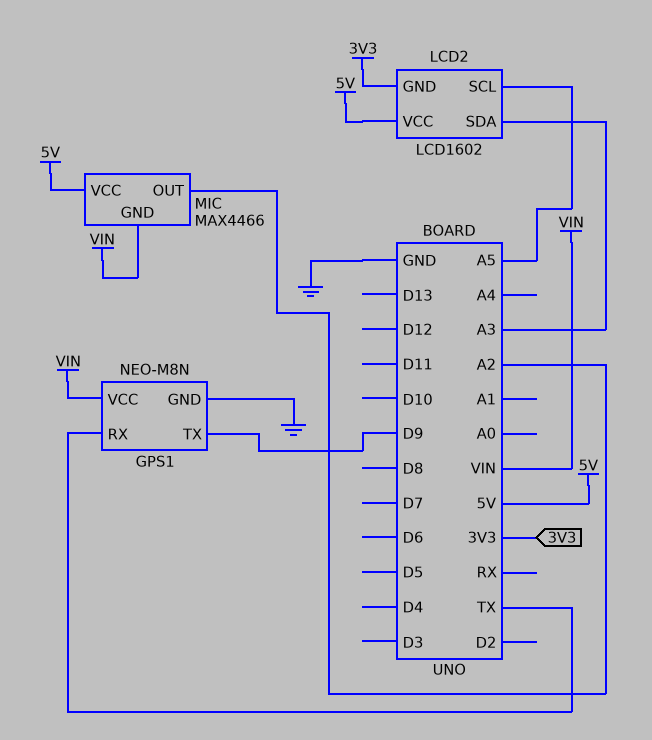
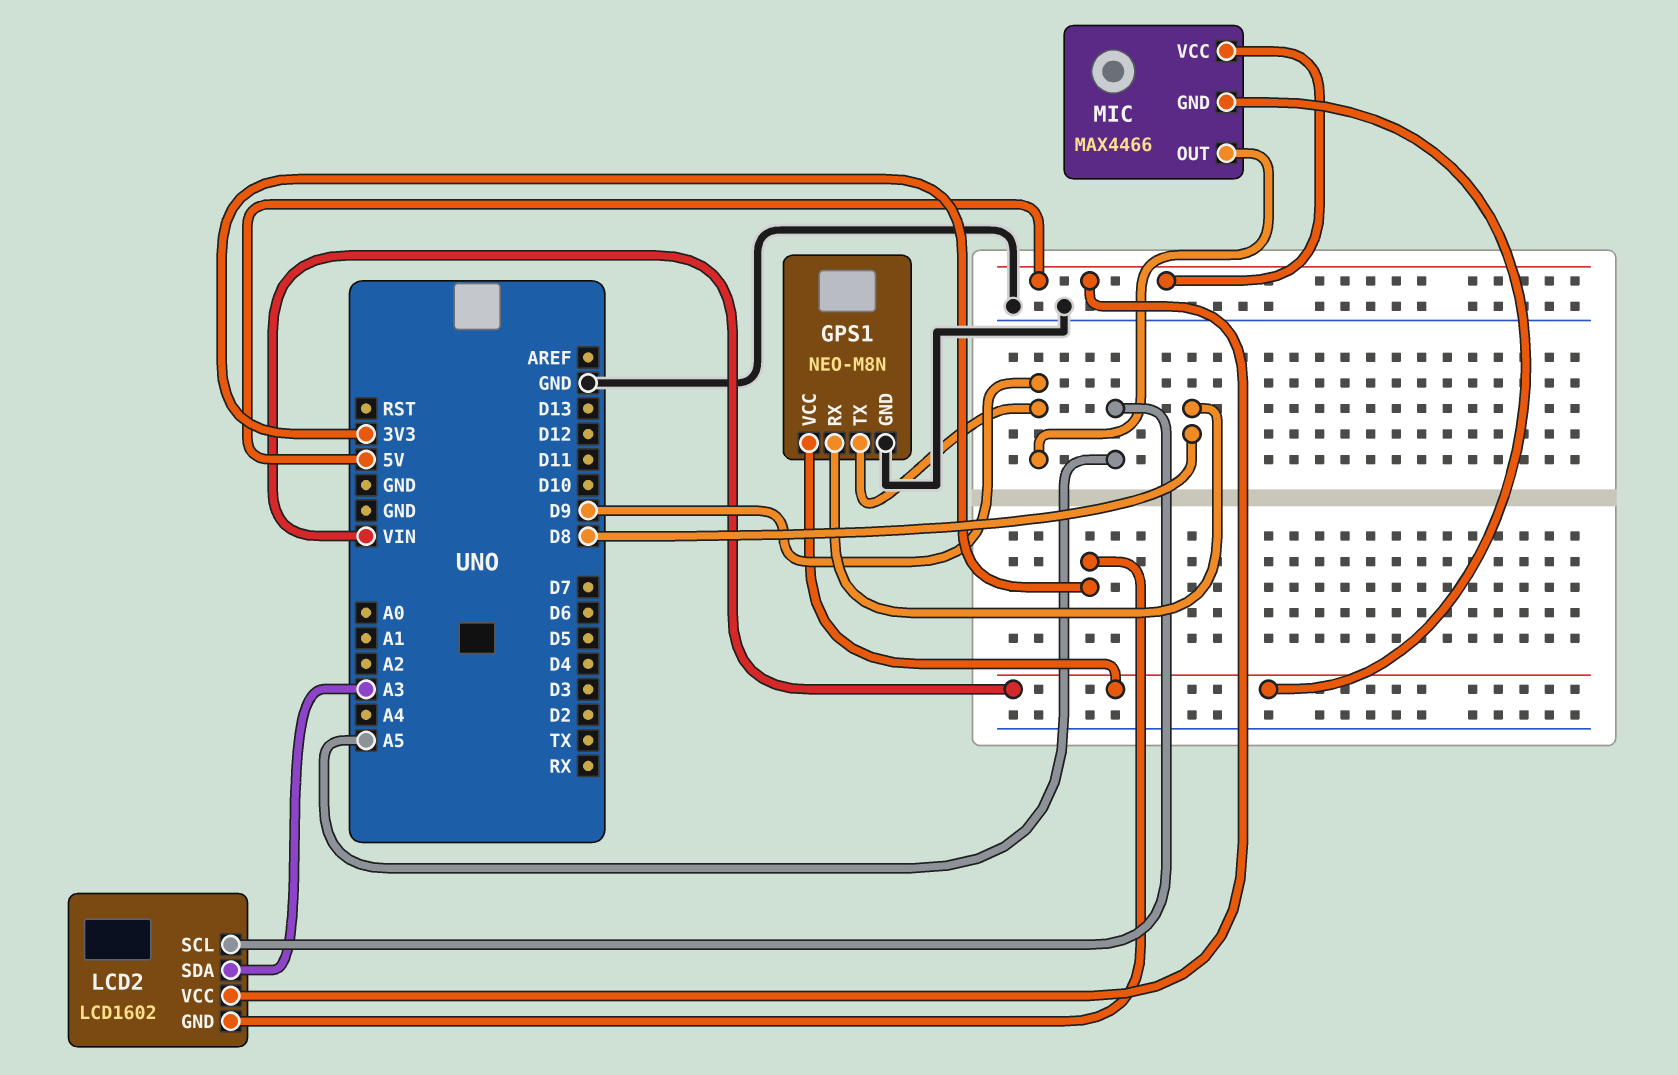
GPS1 pin RX: TX -> D8
MIC pin OUT: A2 -> D9

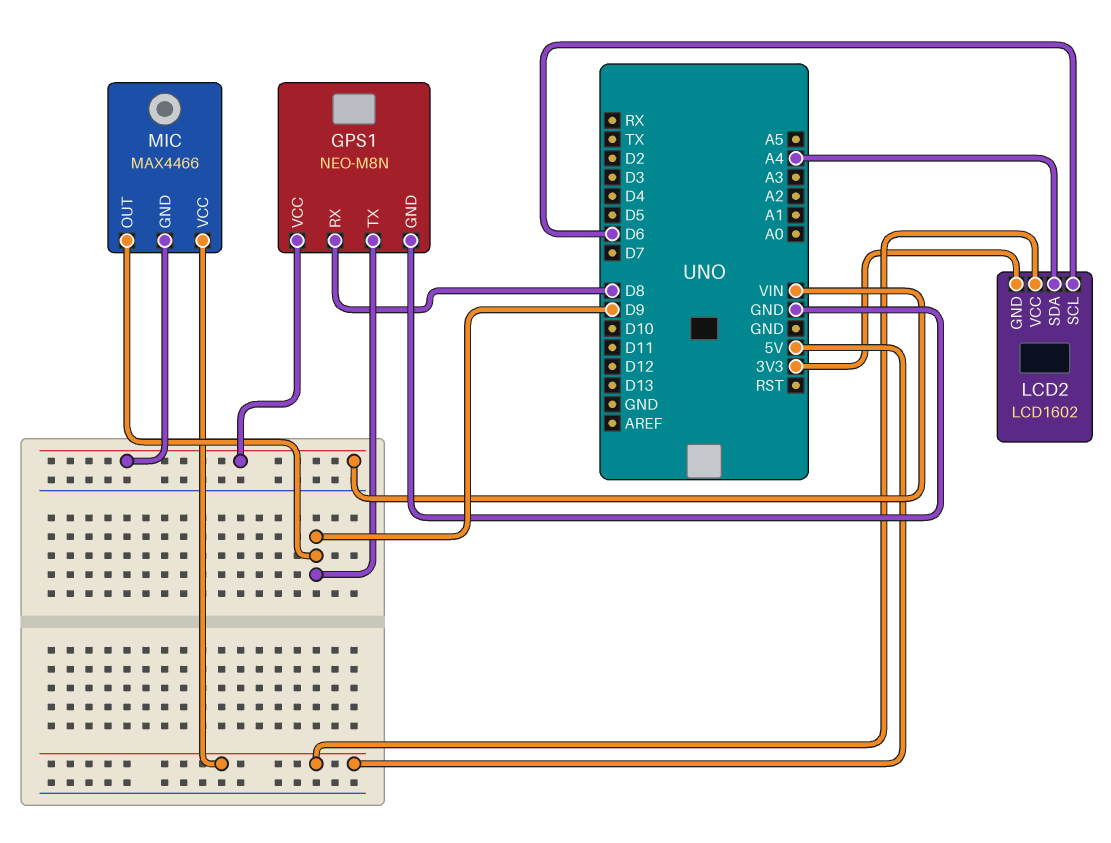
LCD2 pin SCL: A5 -> D6
LCD2 pin SDA: A3 -> A4

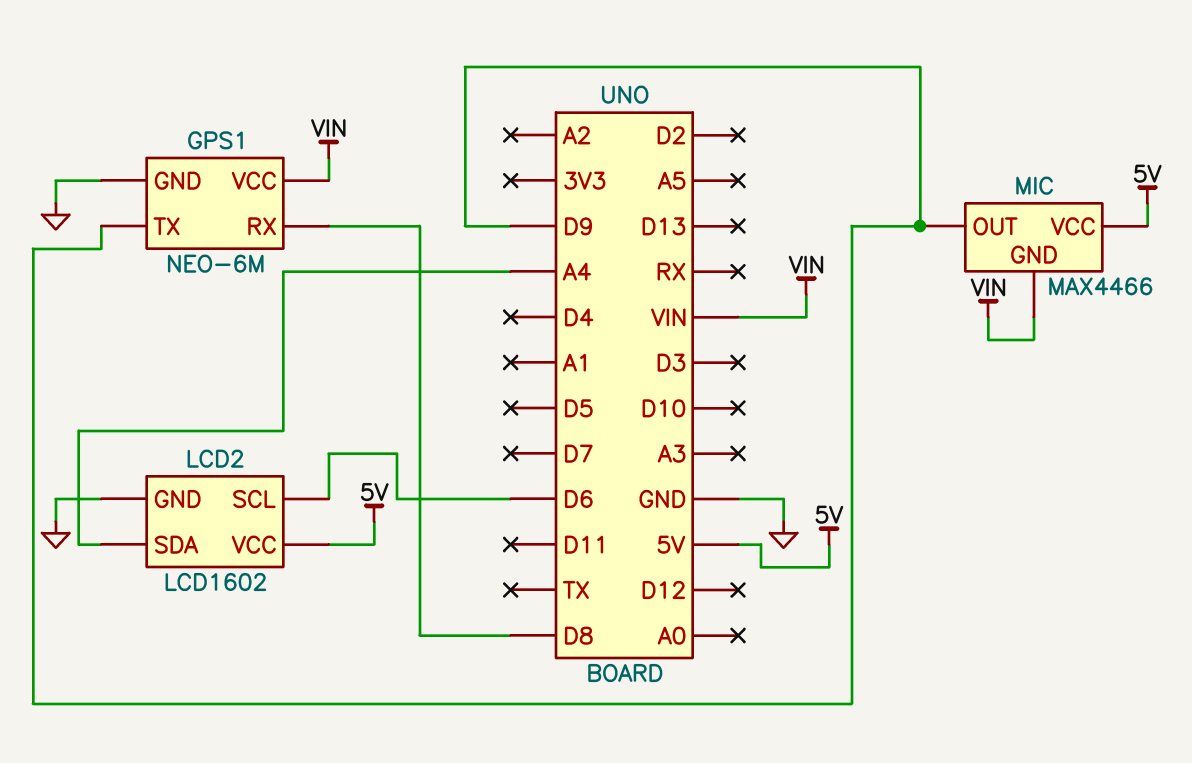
GPS1: NEO-M8N -> NEO-6M
LCD2 pin GND: 3V3 -> GND

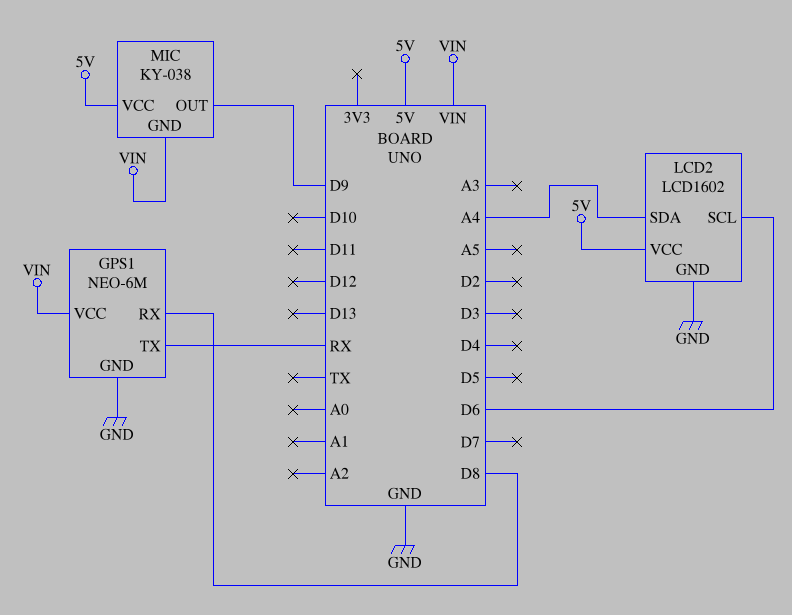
GPS1 pin TX: D9 -> RX
MIC: MAX4466 -> KY-038

